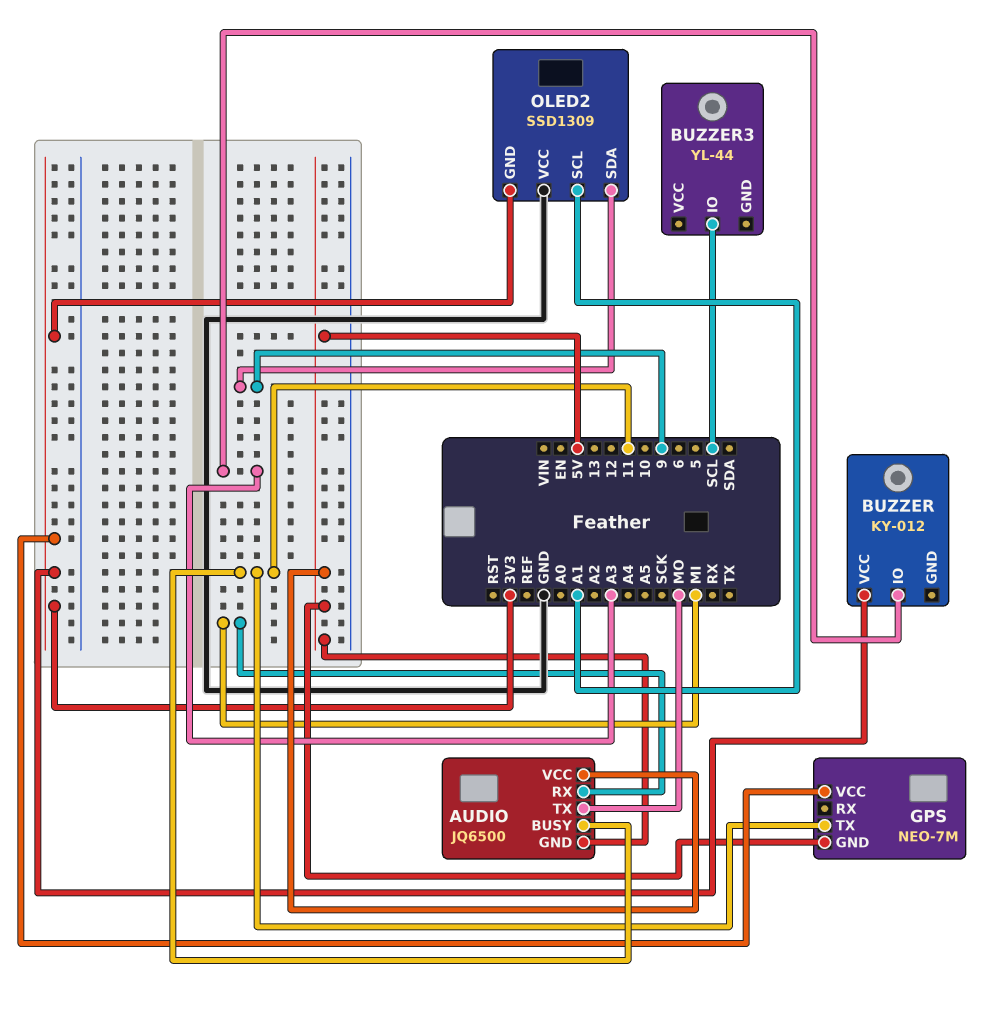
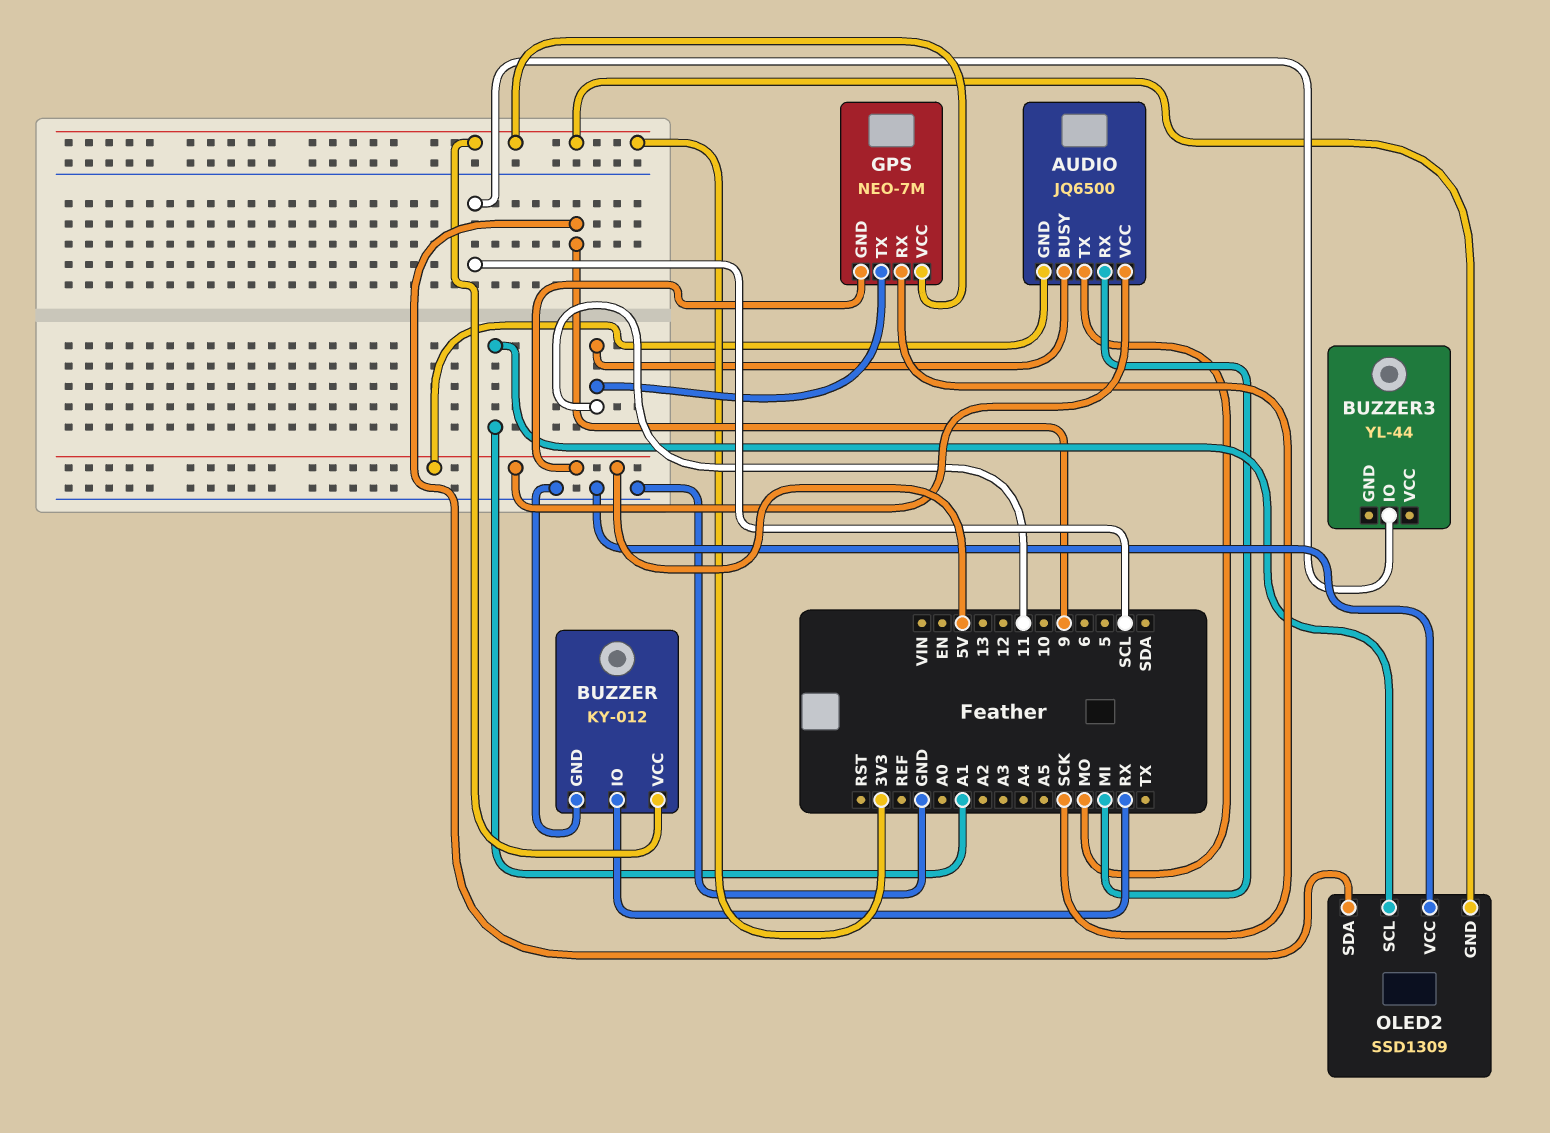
BUZZER pin GND: none -> GND
BUZZER pin IO: A3 -> RX
GPS pin RX: none -> SCK

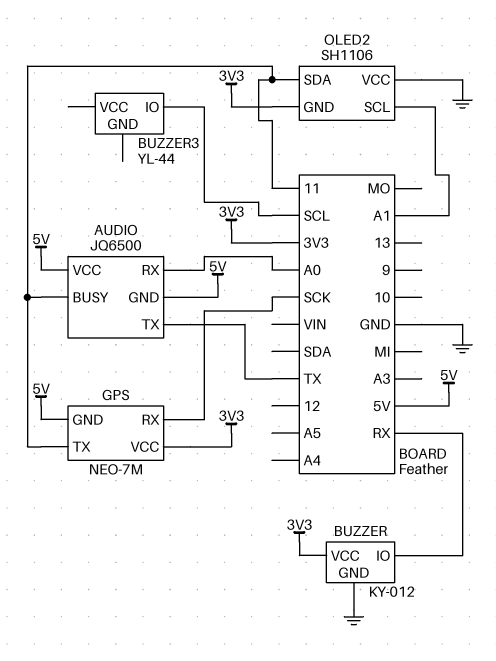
AUDIO pin RX: MI -> A0
AUDIO pin TX: MO -> TX
OLED2: SSD1309 -> SH1106
OLED2 pin SDA: 9 -> 11

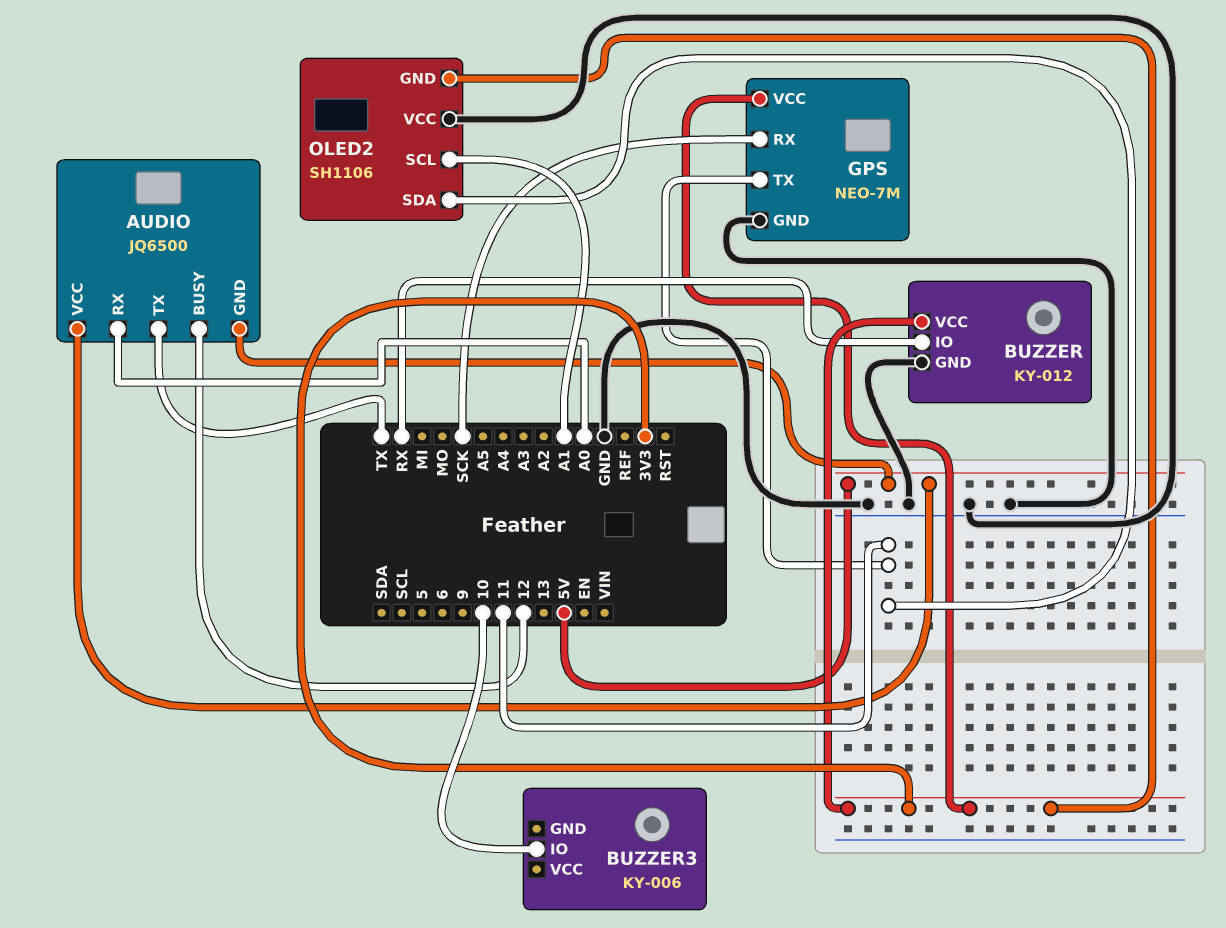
AUDIO pin BUSY: 11 -> 12
BUZZER3: YL-44 -> KY-006
BUZZER3 pin IO: SCL -> 10
GPS pin GND: 5V -> GND

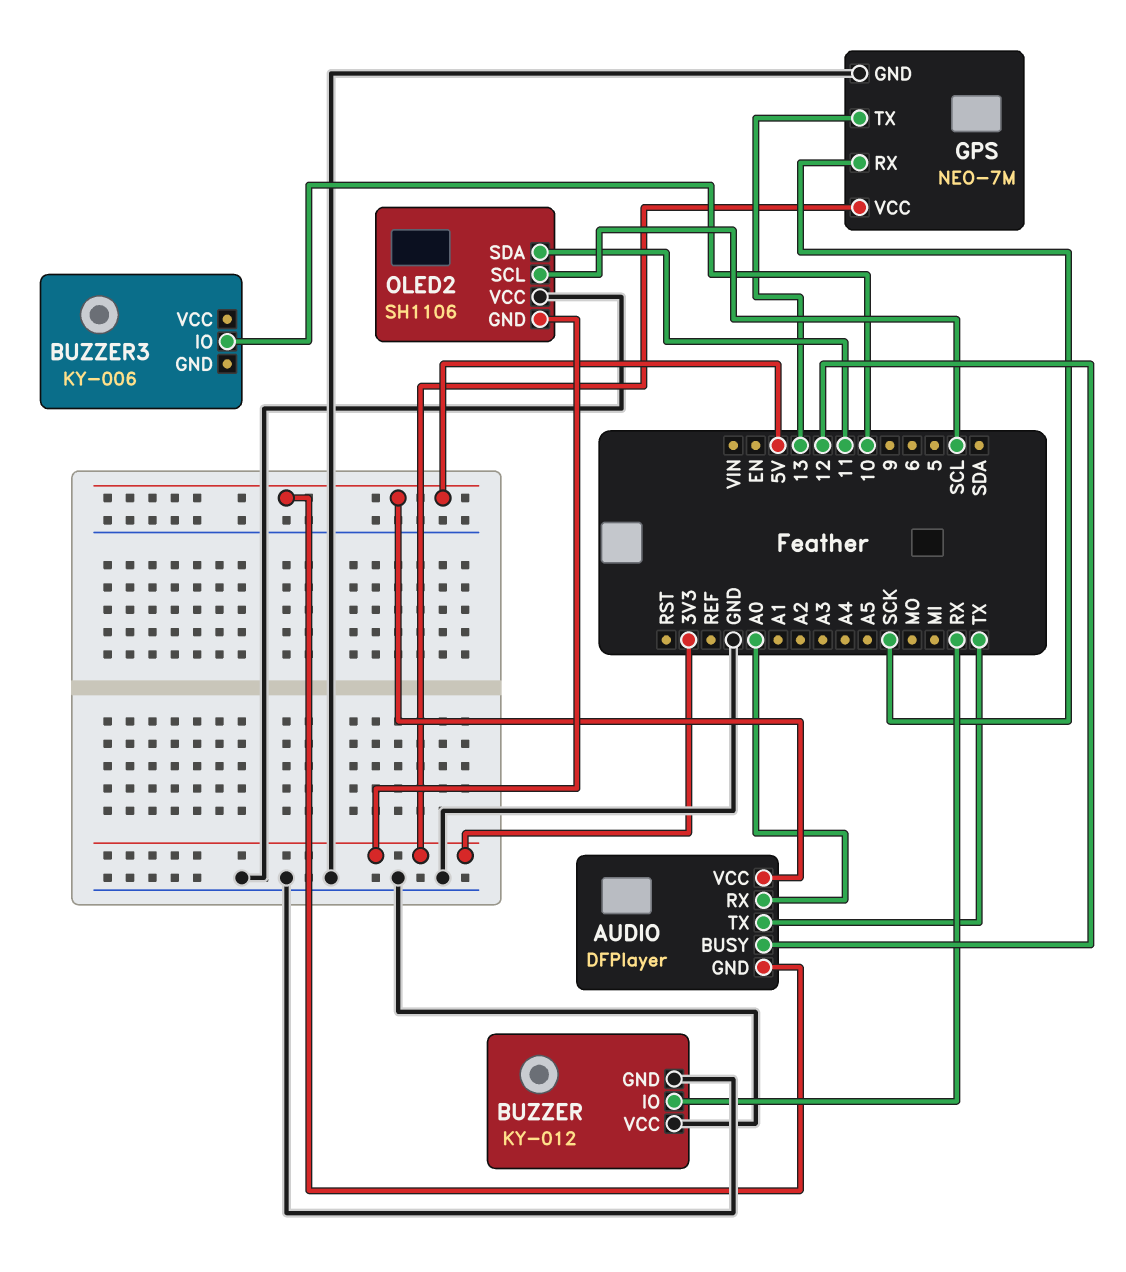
AUDIO: JQ6500 -> DFPlayer
BUZZER pin VCC: 3V3 -> GND
GPS pin TX: 11 -> 13
OLED2 pin SCL: A1 -> SCL

